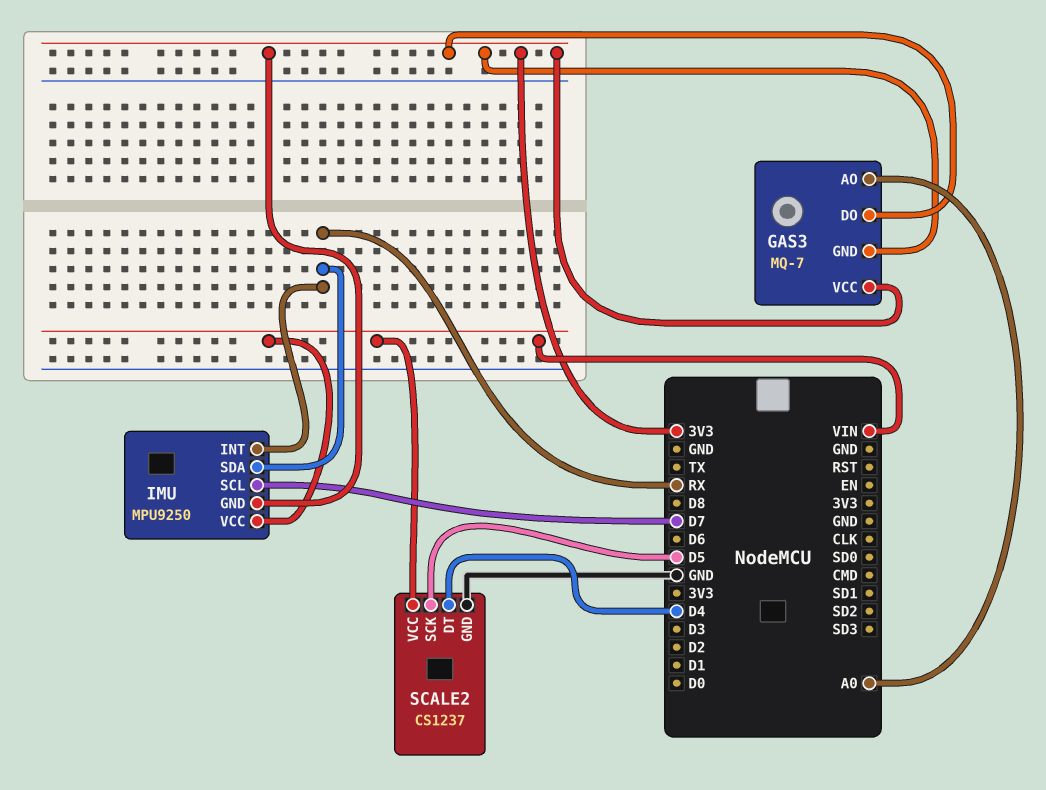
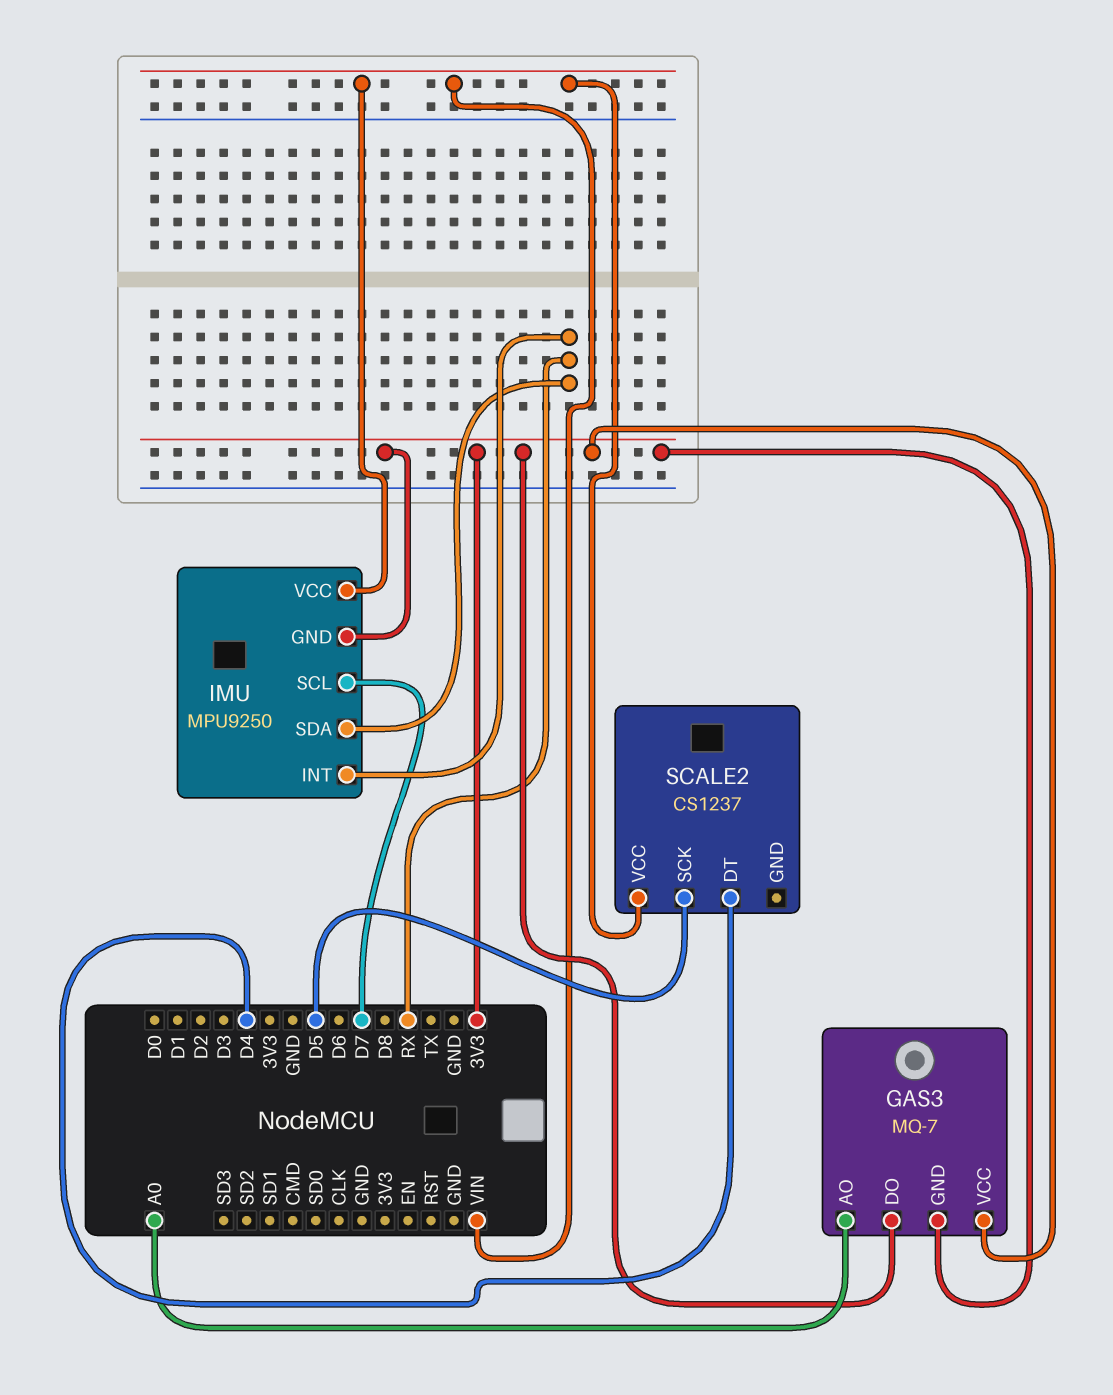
SCALE2 pin GND: GND -> none

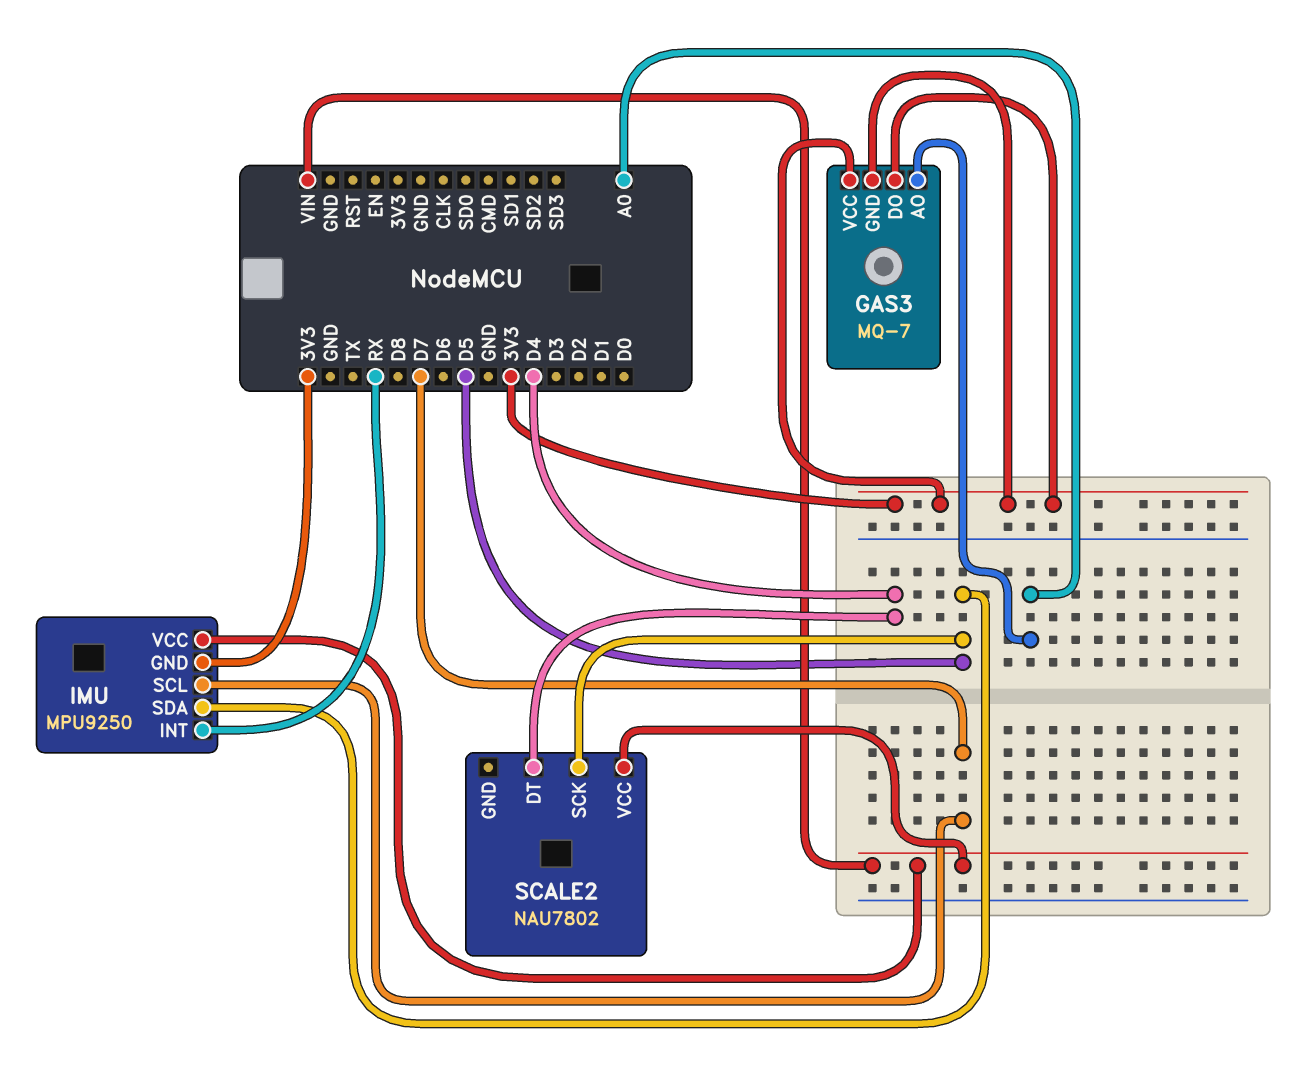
IMU pin SDA: RX -> D5
SCALE2: CS1237 -> NAU7802

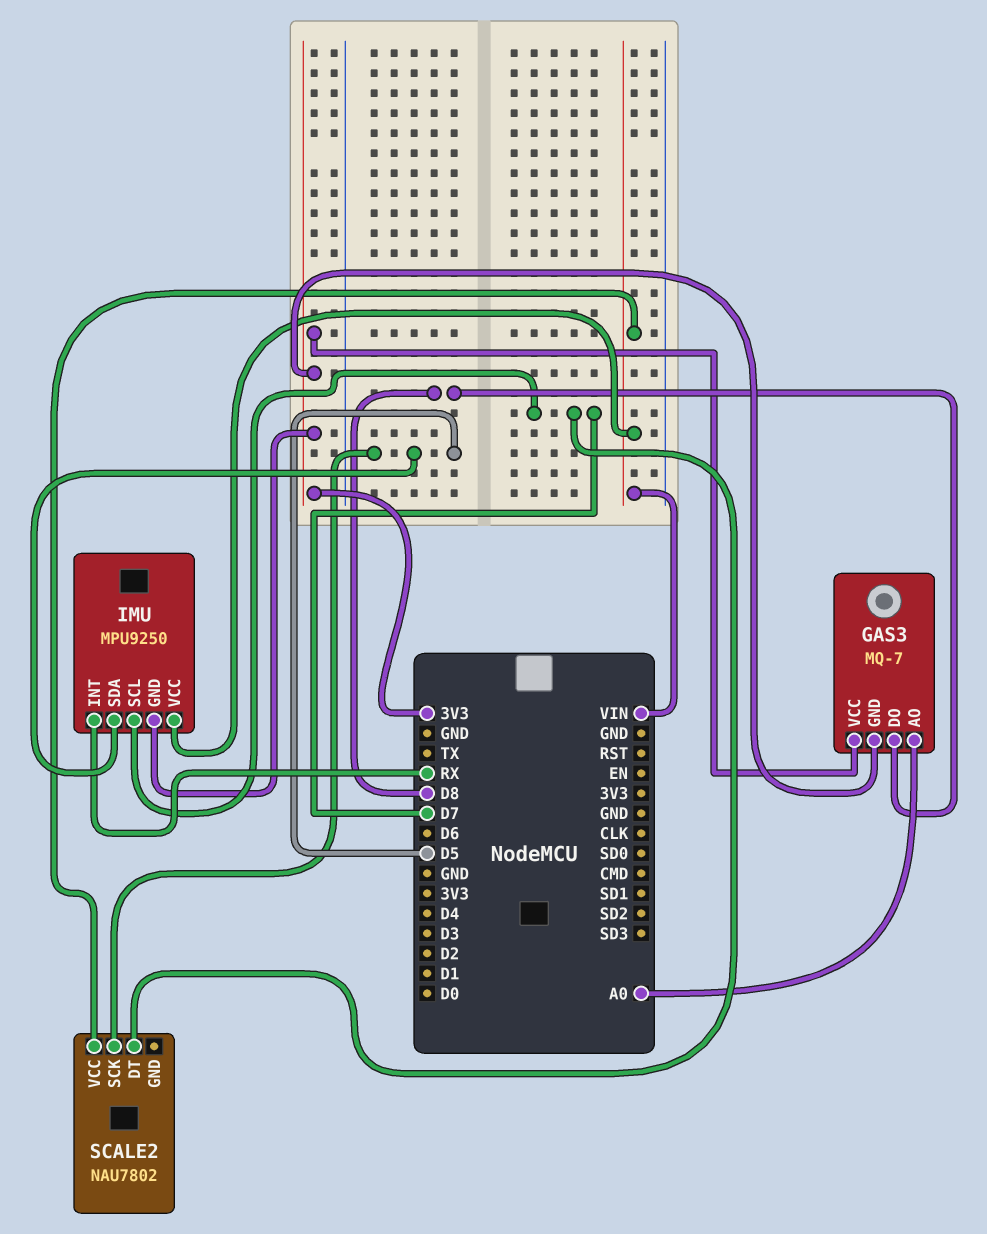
GAS3 pin DO: 3V3 -> D8
SCALE2 pin DT: D4 -> D7

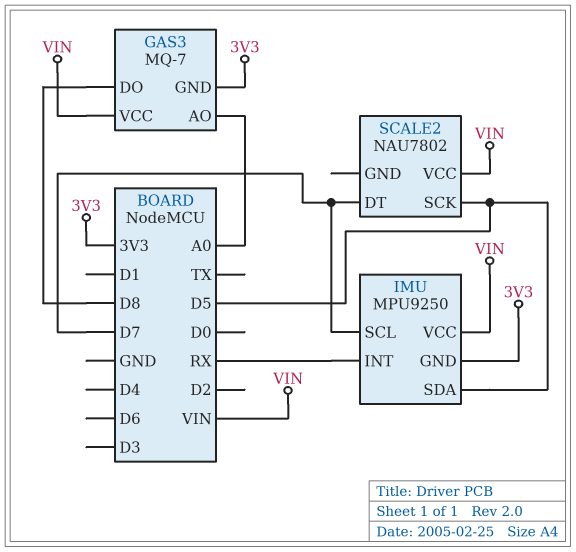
GAS3 pin VCC: 3V3 -> VIN

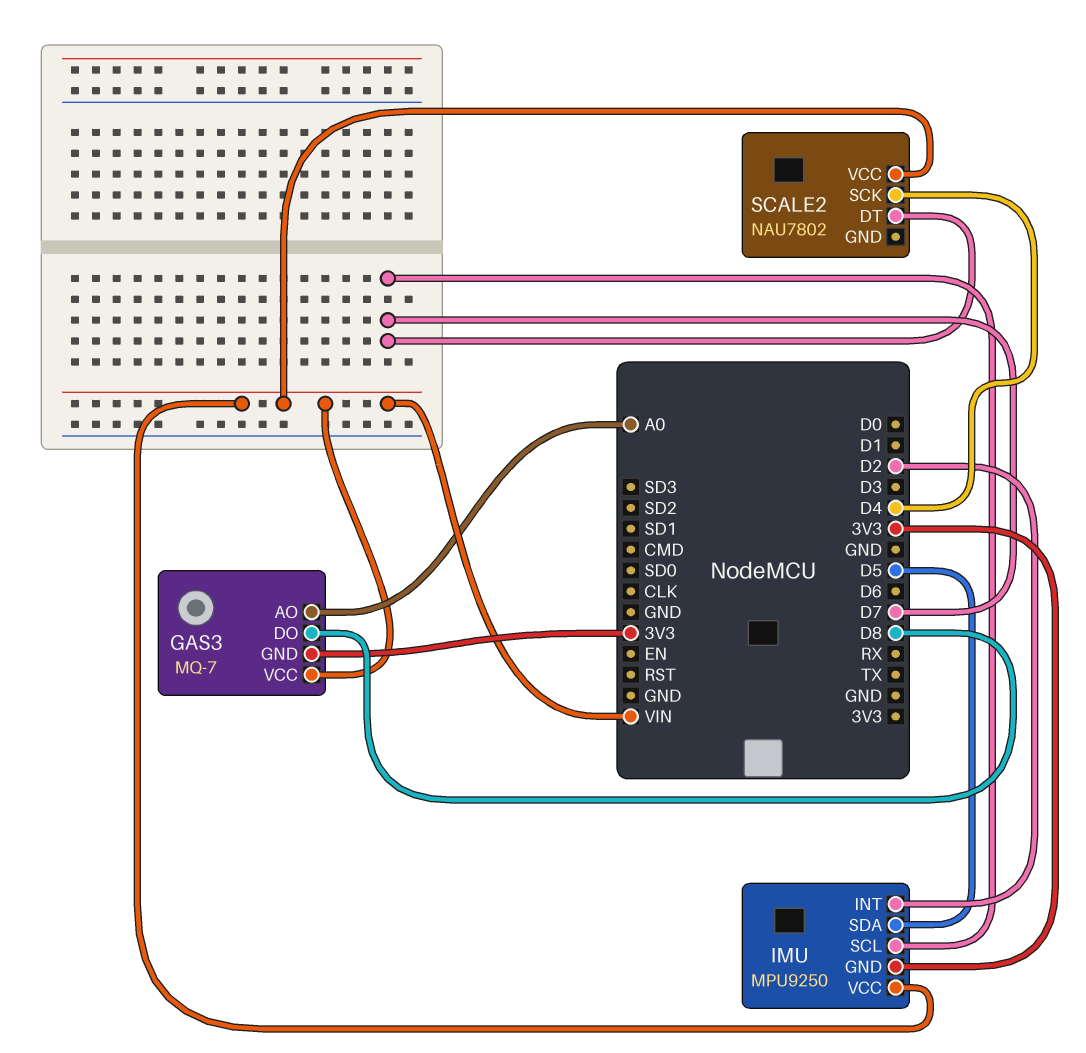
IMU pin INT: RX -> D2
SCALE2 pin SCK: D5 -> D4

